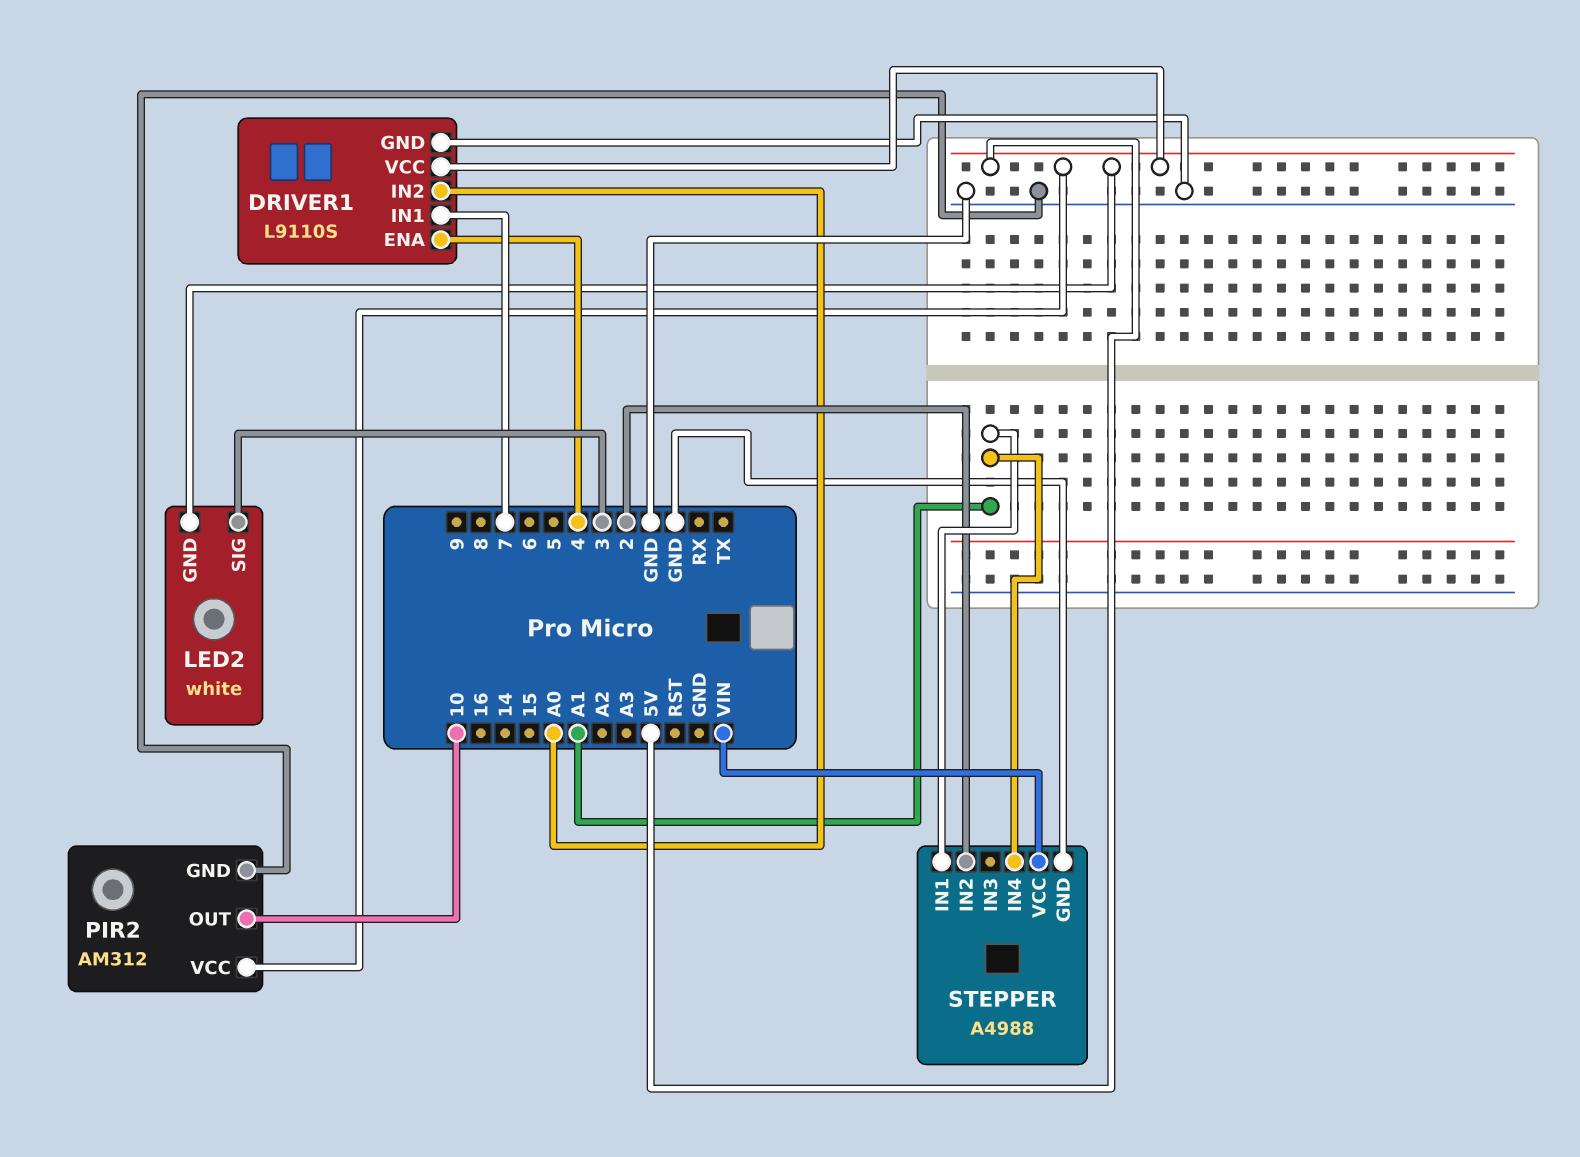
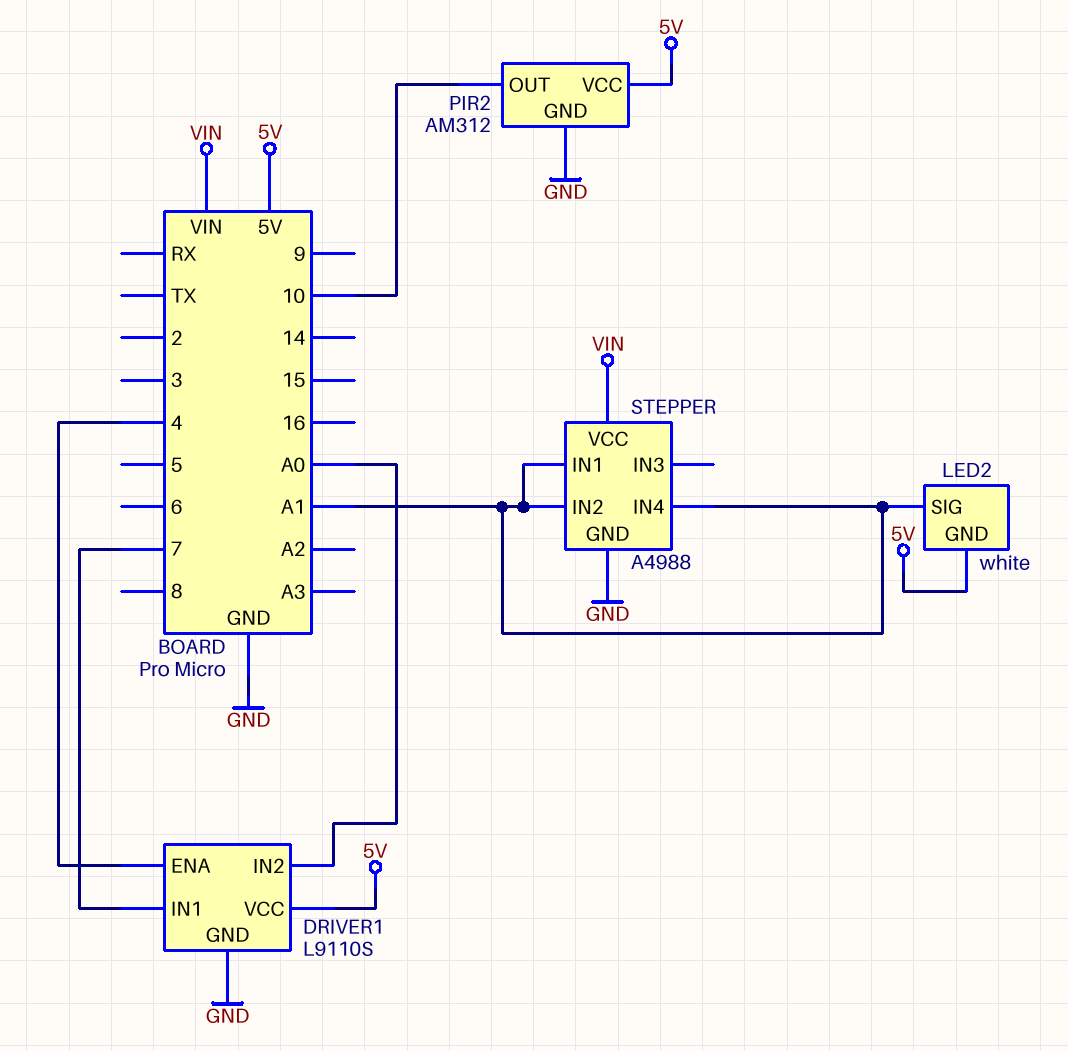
LED2 pin SIG: 3 -> A1
STEPPER pin IN2: 2 -> A1

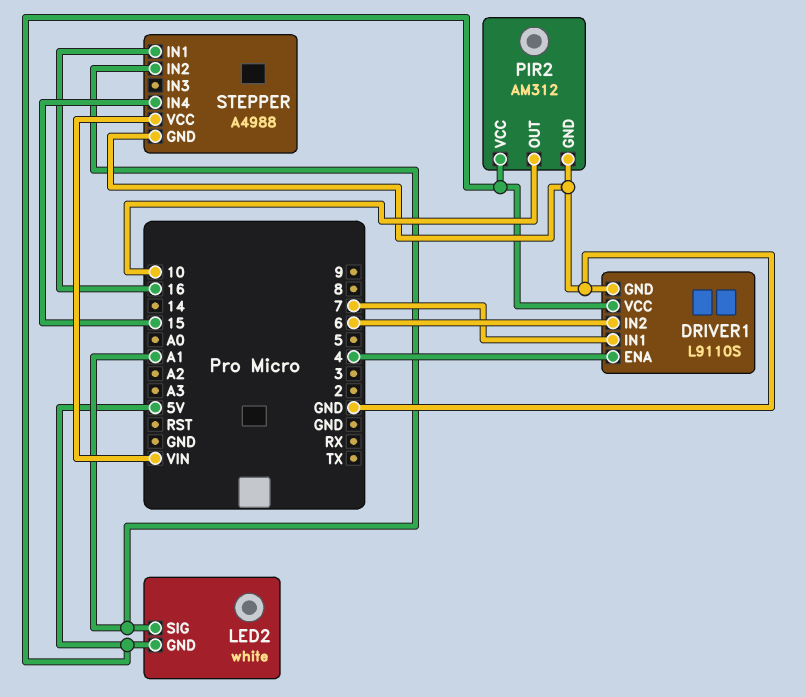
DRIVER1 pin IN2: A0 -> 6
STEPPER pin IN1: A1 -> 16
STEPPER pin IN4: A1 -> 15

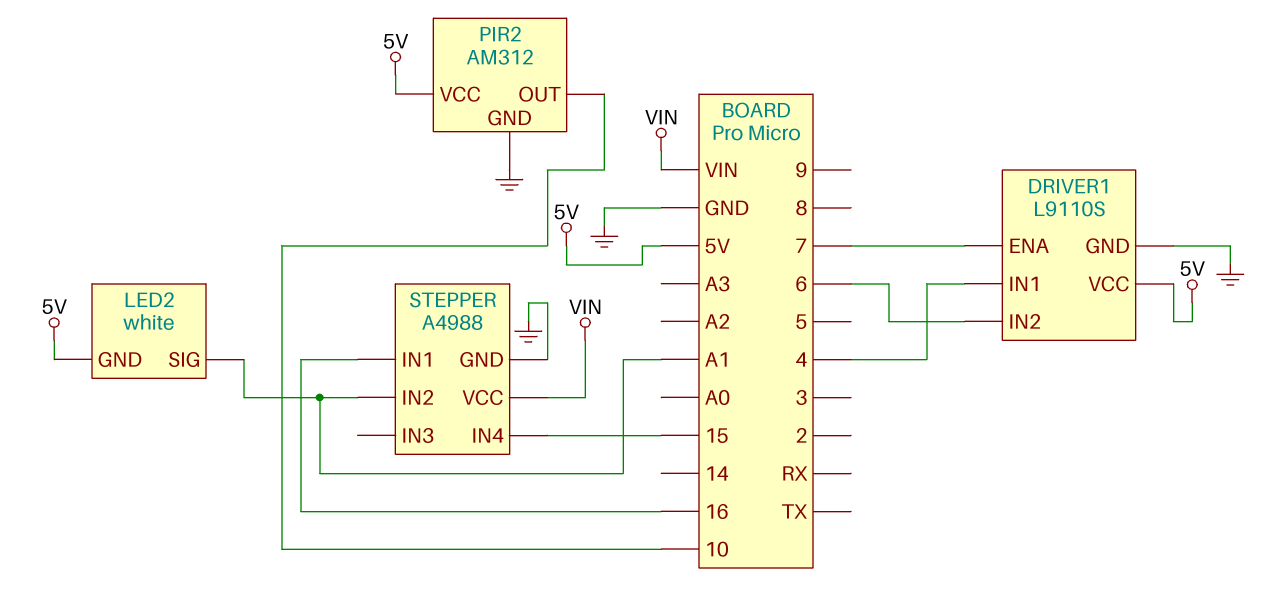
DRIVER1 pin ENA: 4 -> 7
DRIVER1 pin IN1: 7 -> 4

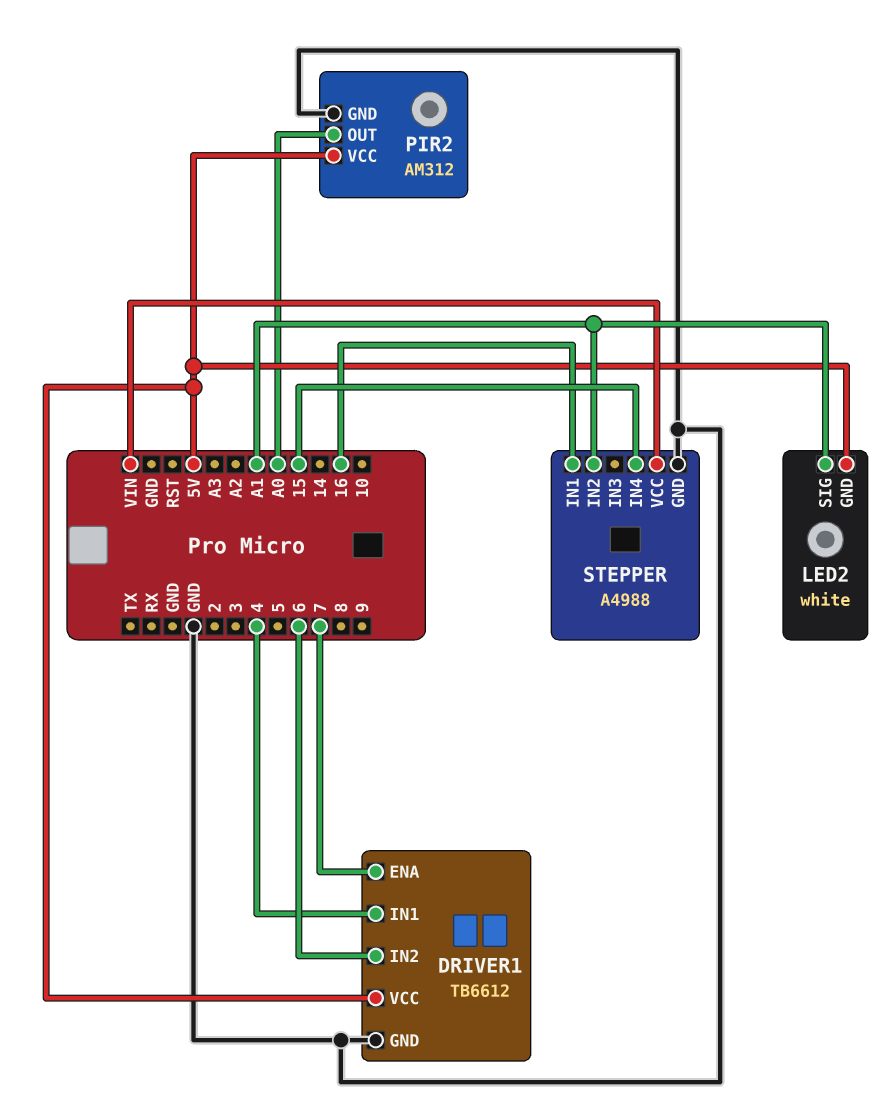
DRIVER1: L9110S -> TB6612
PIR2 pin OUT: 10 -> A0

